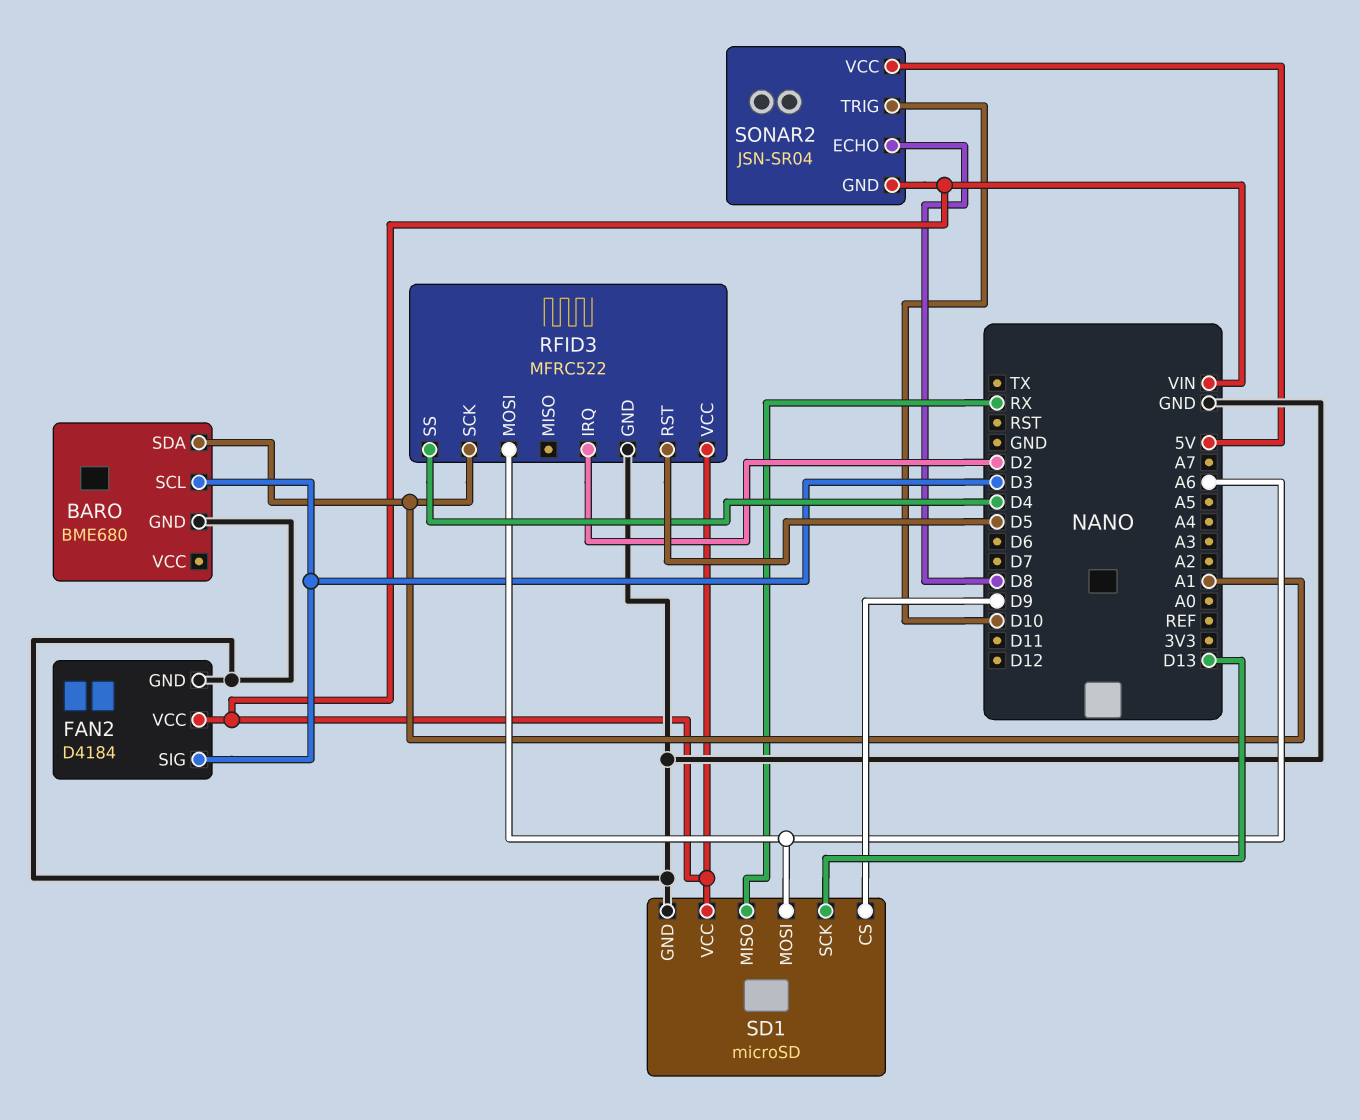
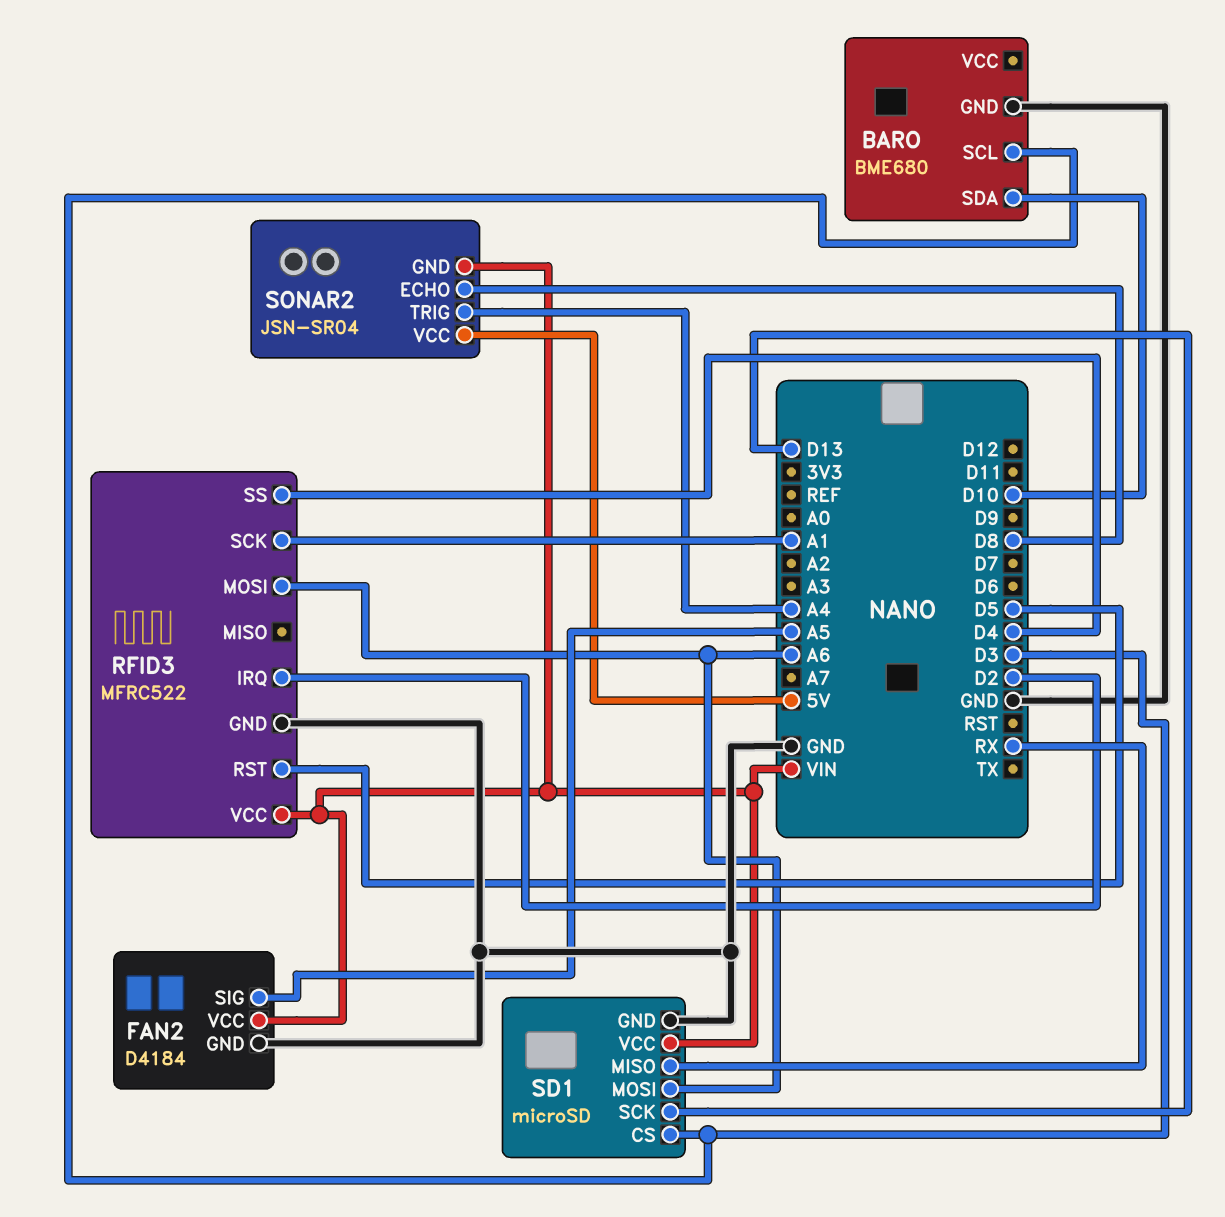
BARO pin SDA: A1 -> D10
FAN2 pin SIG: D3 -> A5
SD1 pin CS: D9 -> D3
SONAR2 pin TRIG: D10 -> A4

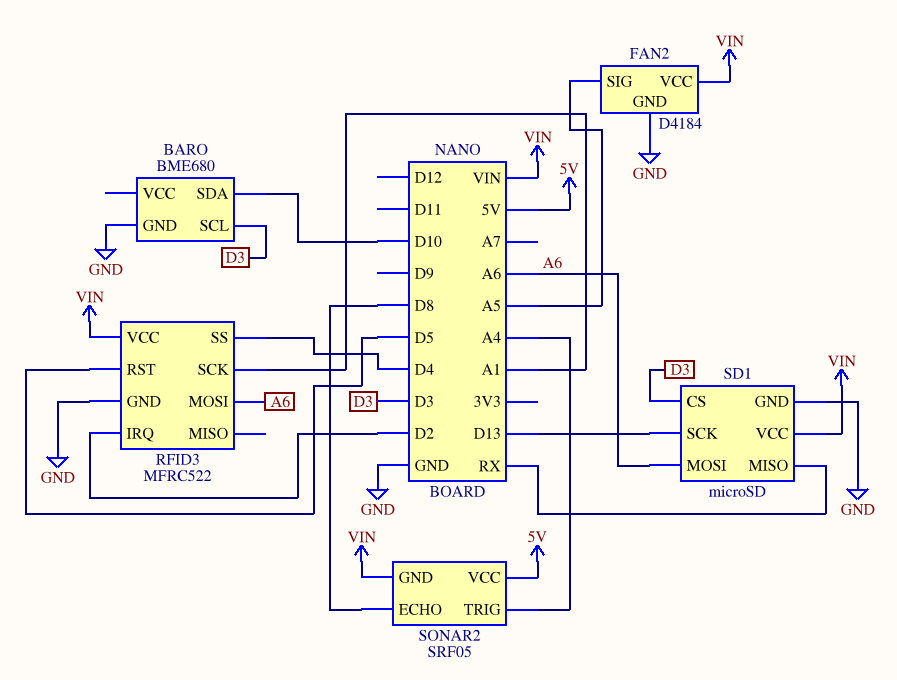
SONAR2: JSN-SR04 -> SRF05

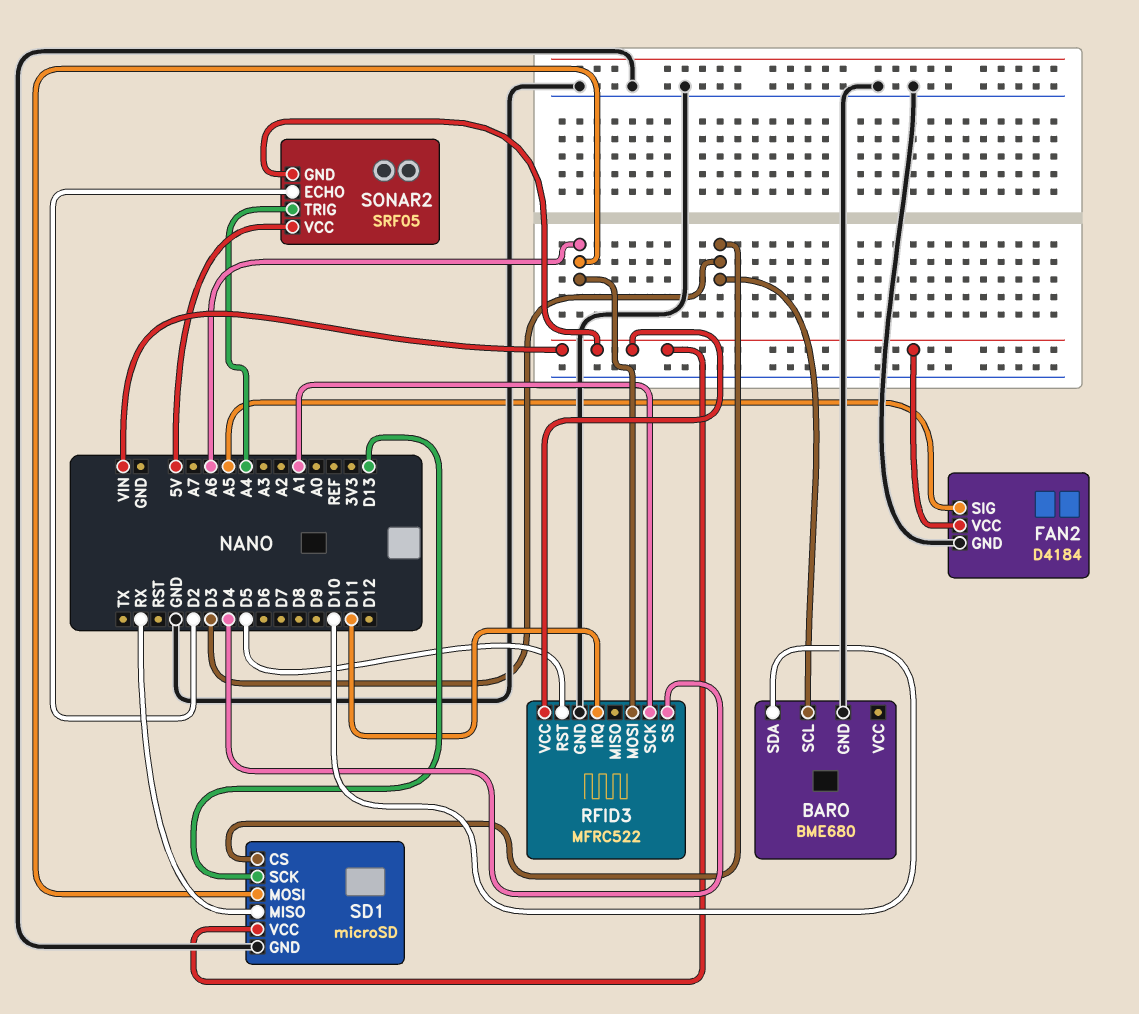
RFID3 pin IRQ: D2 -> D11
SONAR2 pin ECHO: D8 -> D2

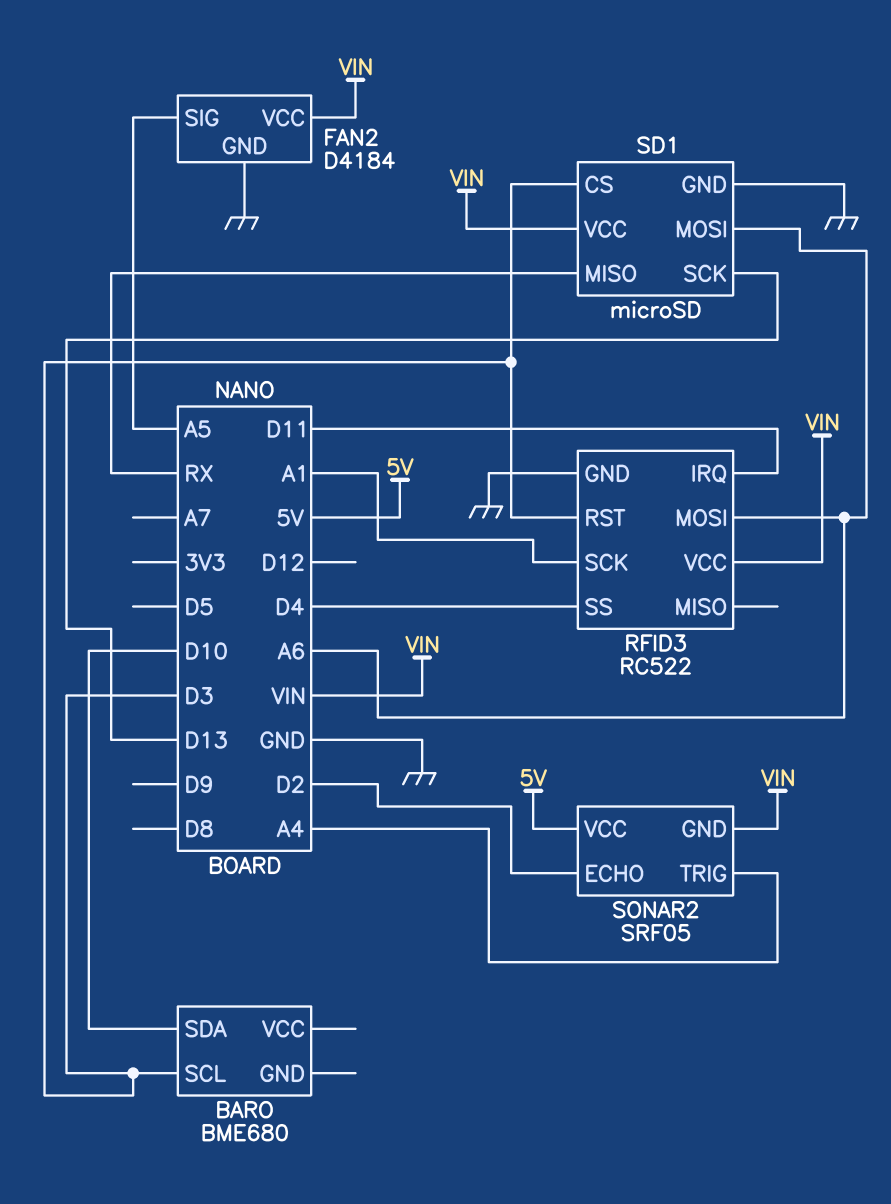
BARO pin GND: GND -> none
RFID3: MFRC522 -> RC522
RFID3 pin RST: D5 -> D3

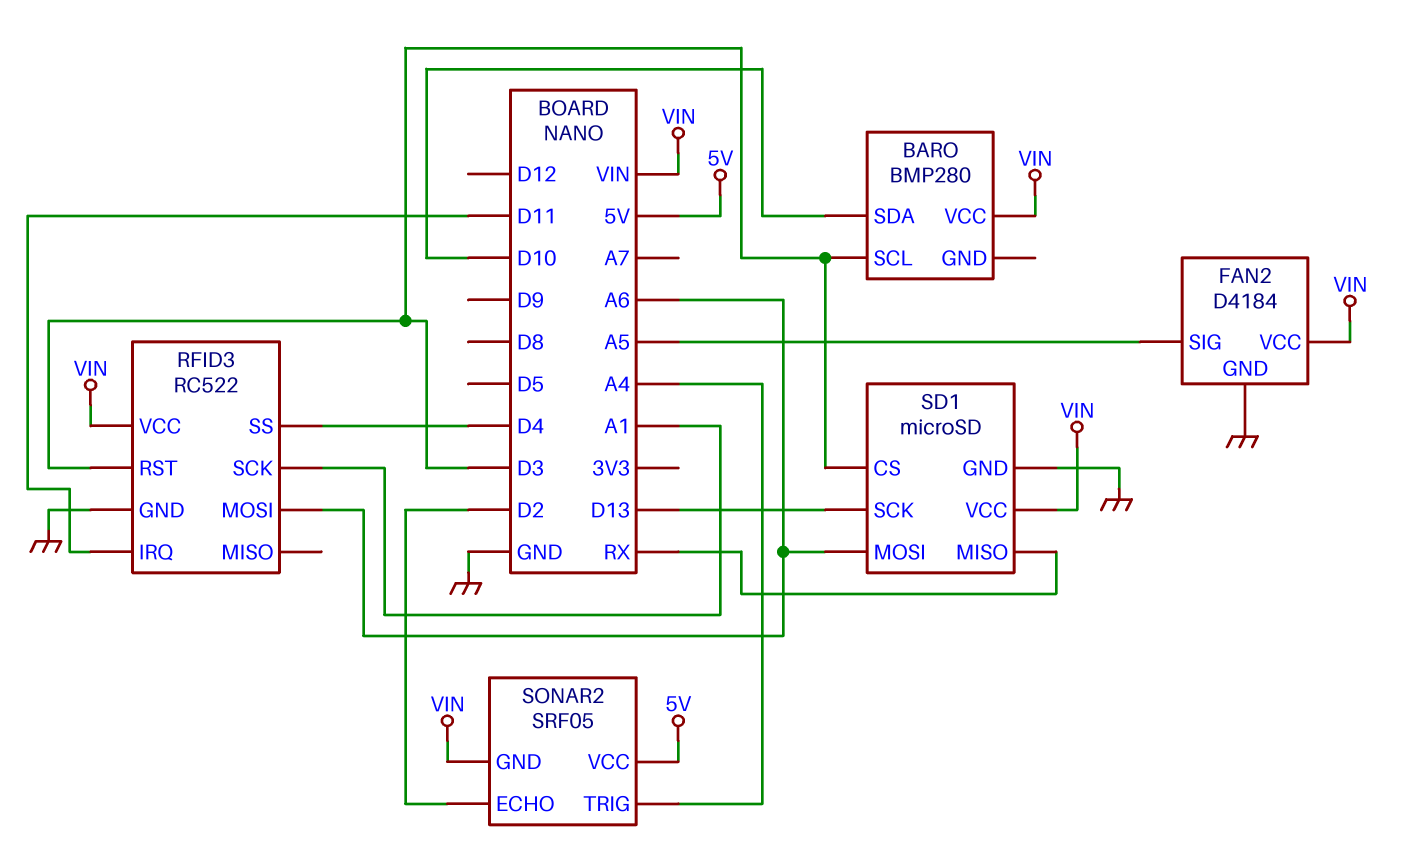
BARO: BME680 -> BMP280
BARO pin VCC: none -> VIN

